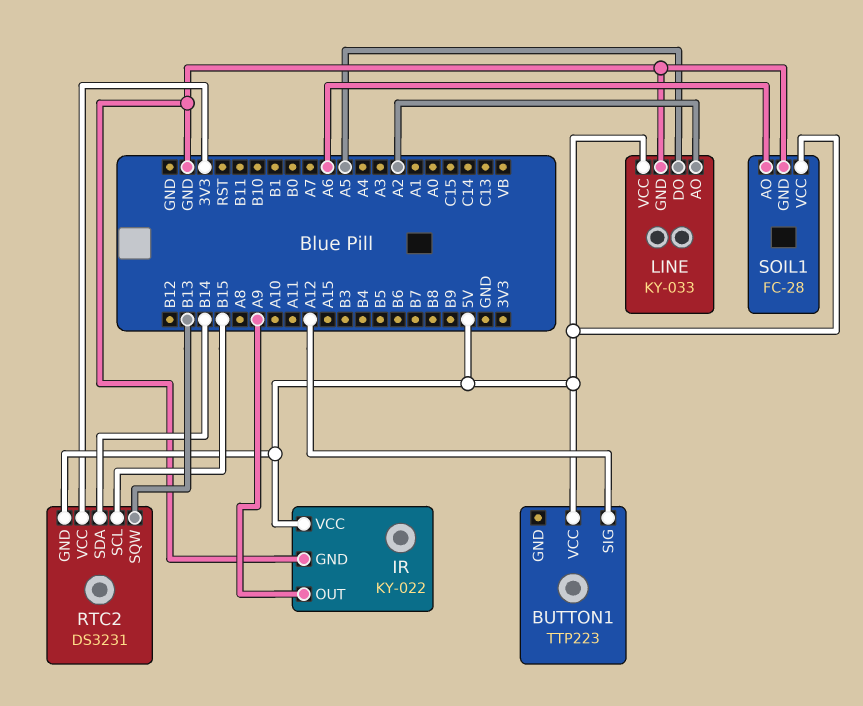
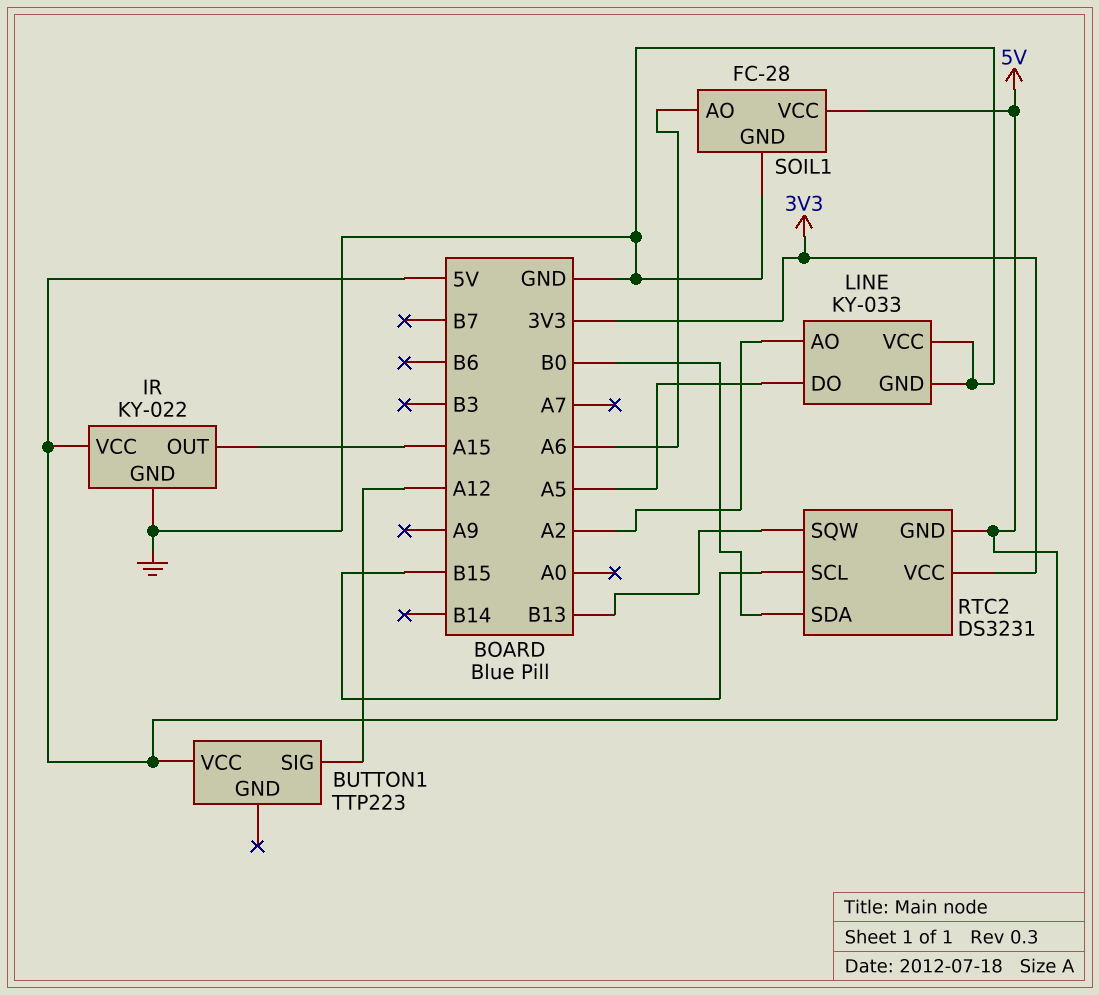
IR pin OUT: A9 -> A15
LINE pin VCC: 5V -> GND
RTC2 pin SDA: B14 -> B0

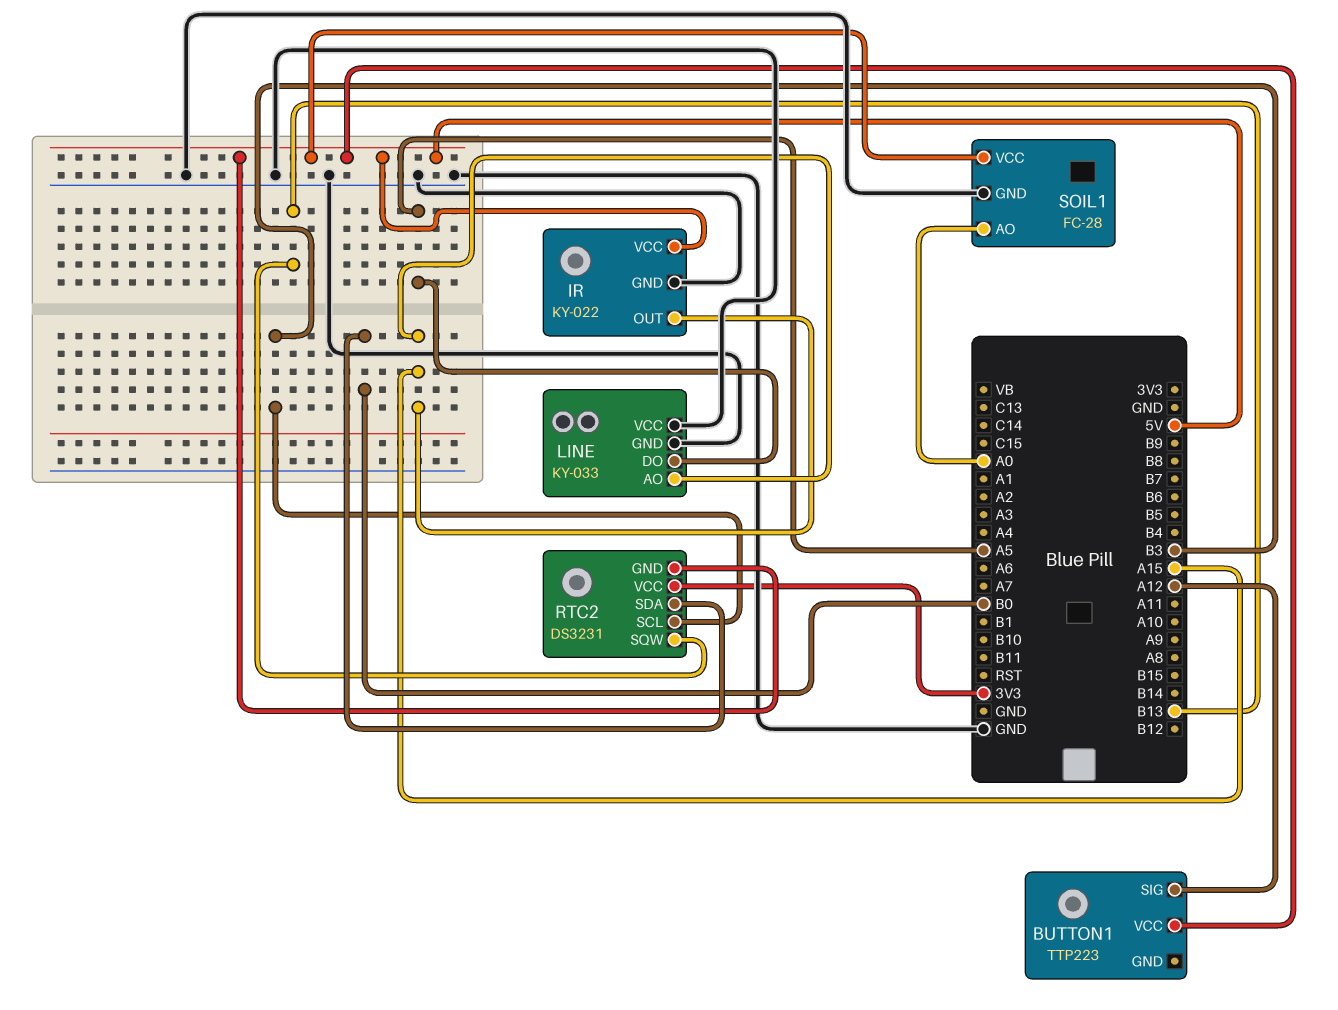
LINE pin AO: A2 -> A15
RTC2 pin SCL: B15 -> B3
SOIL1 pin AO: A6 -> A0

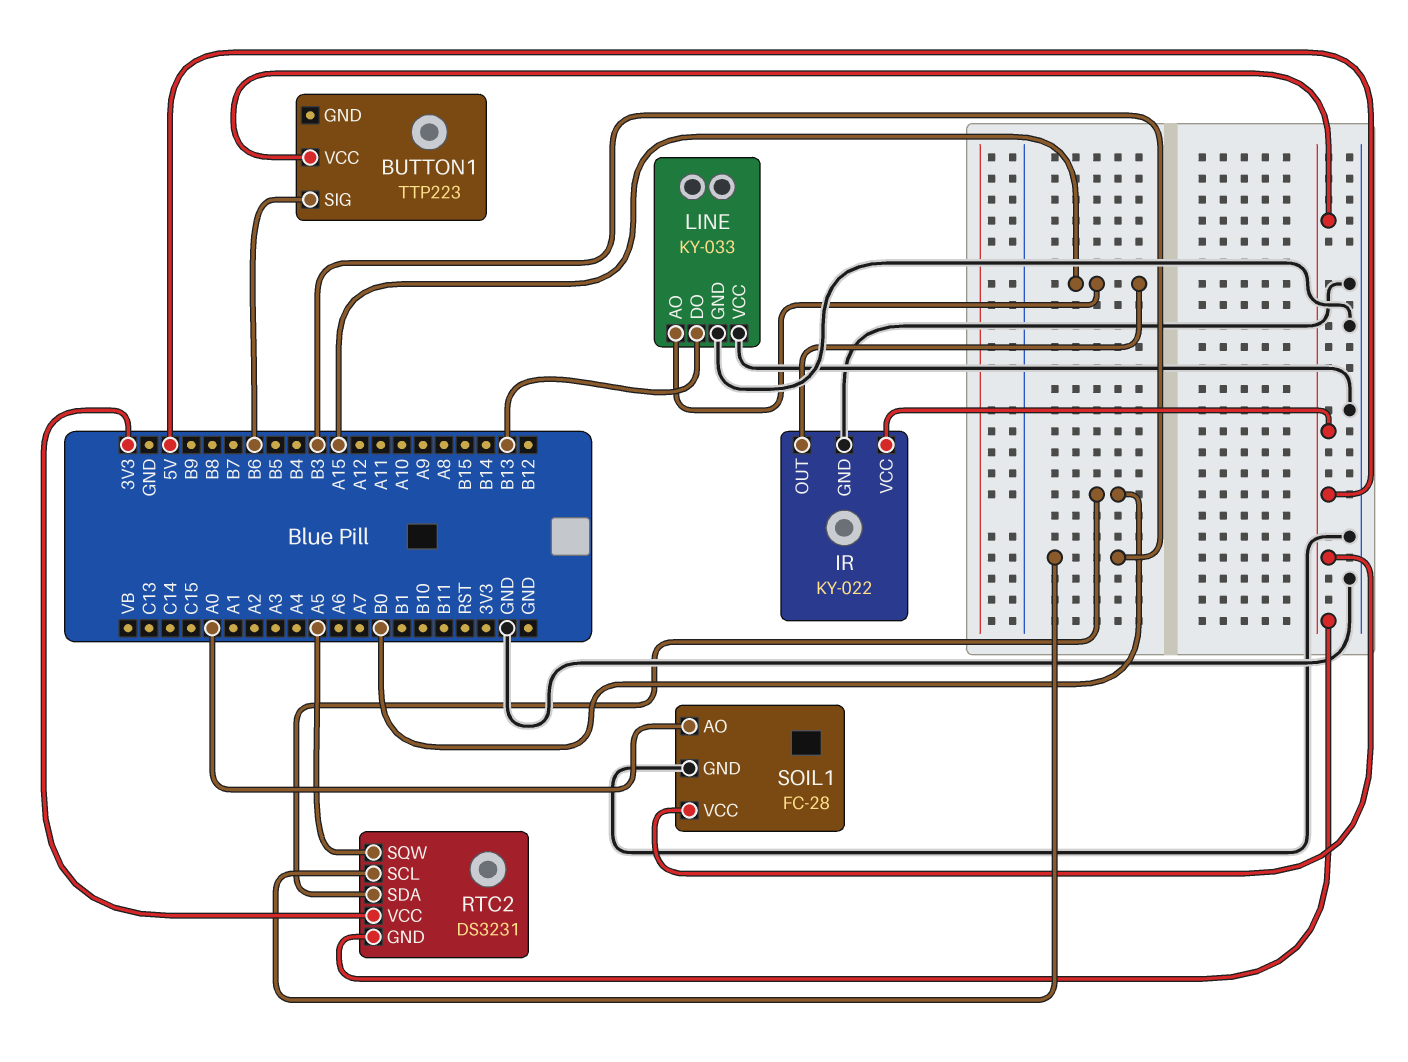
BUTTON1 pin SIG: A12 -> B6
LINE pin DO: A5 -> B13
RTC2 pin SQW: B13 -> A5

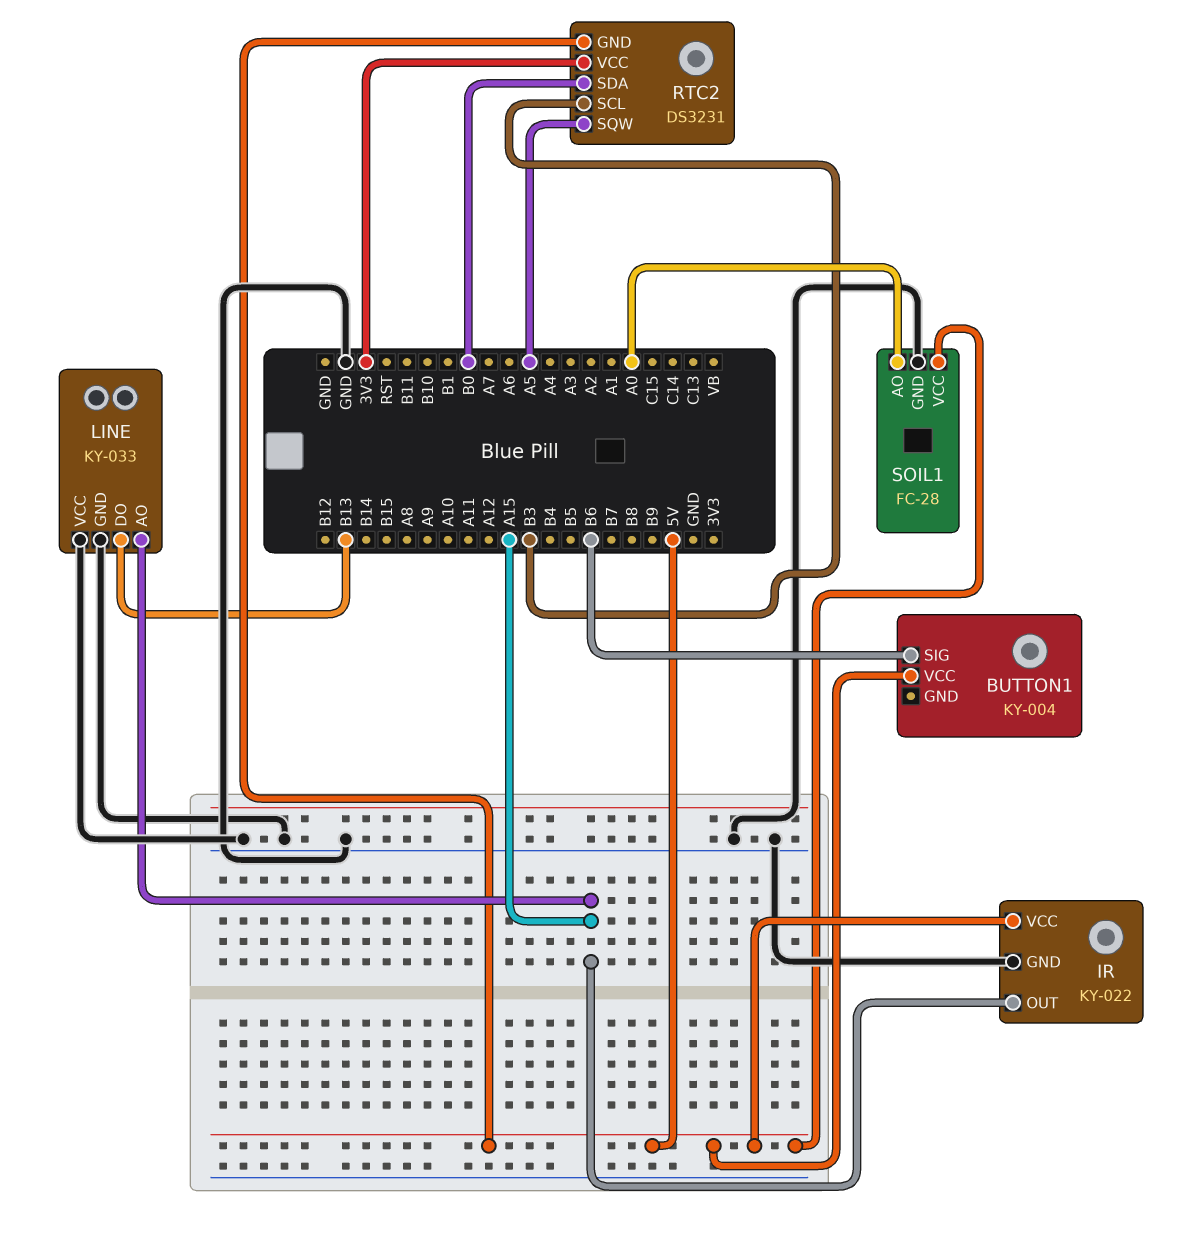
BUTTON1: TTP223 -> KY-004

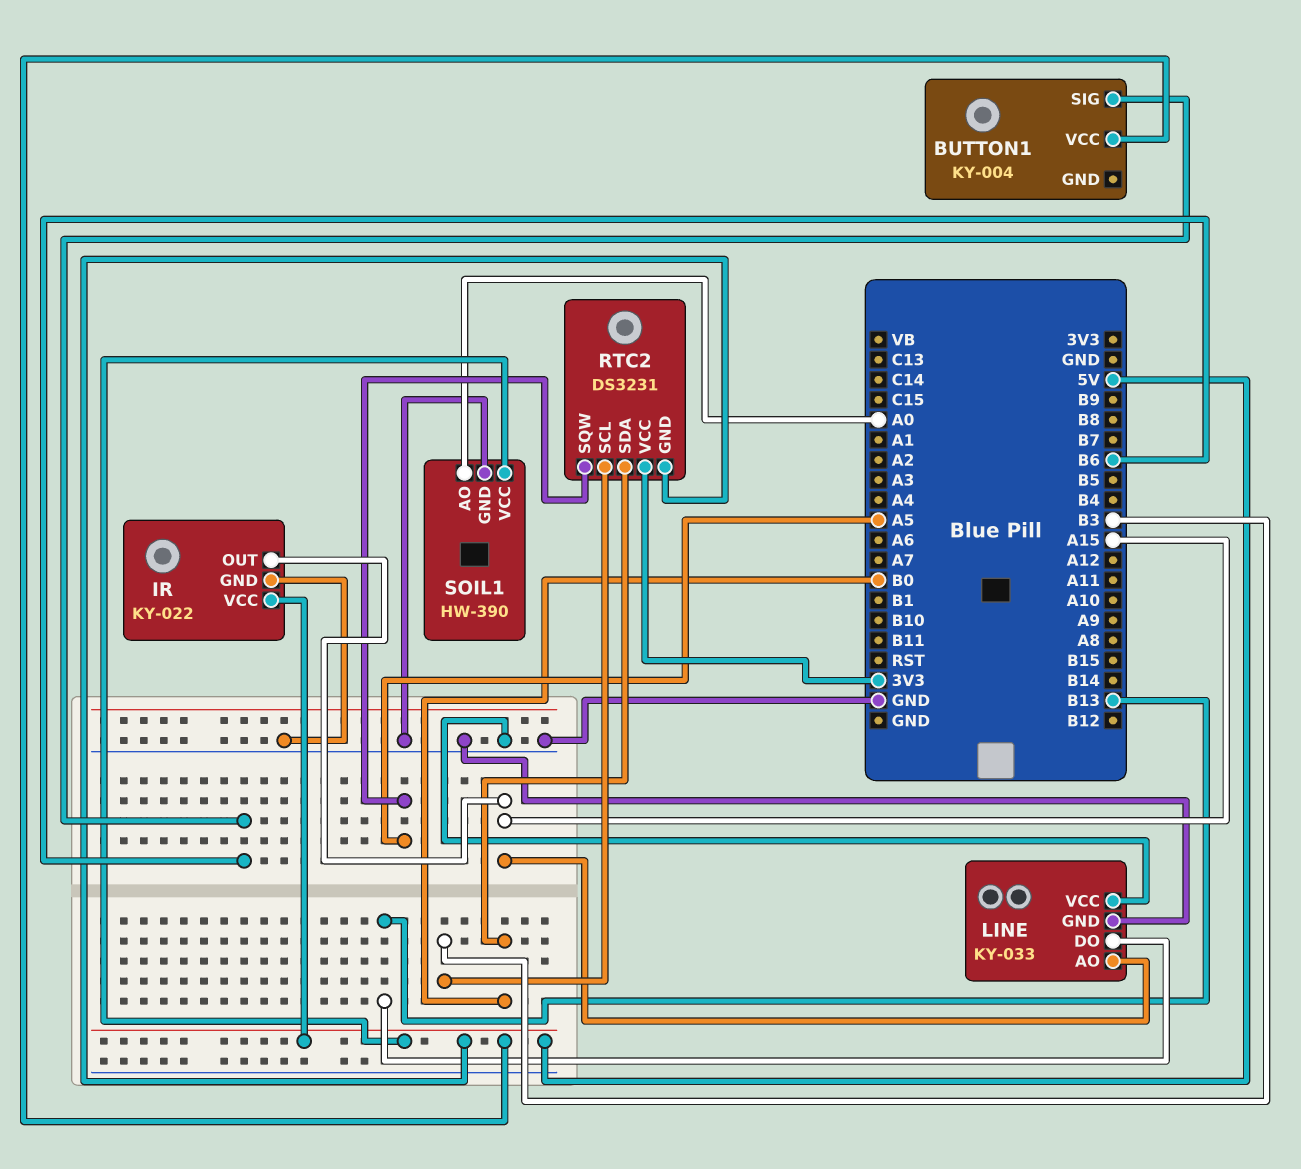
SOIL1: FC-28 -> HW-390

